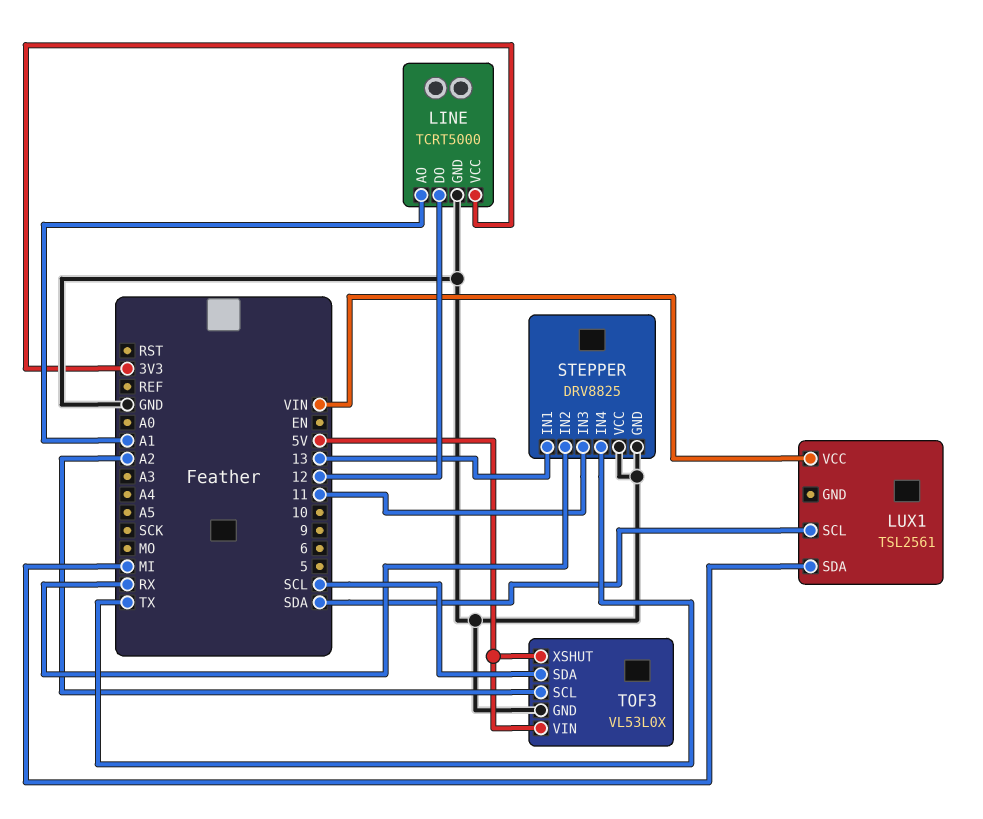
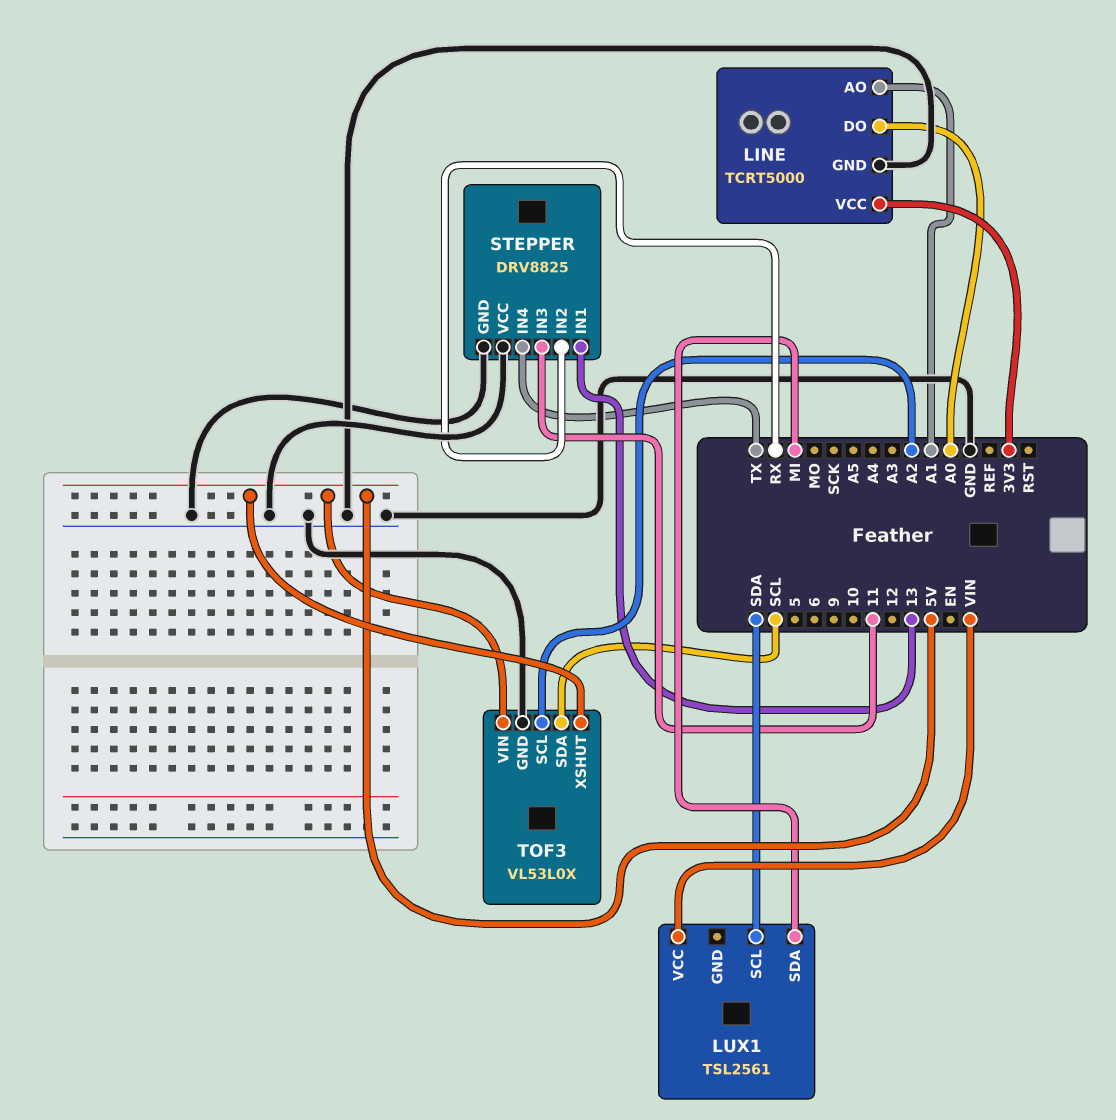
LINE pin DO: 12 -> A0

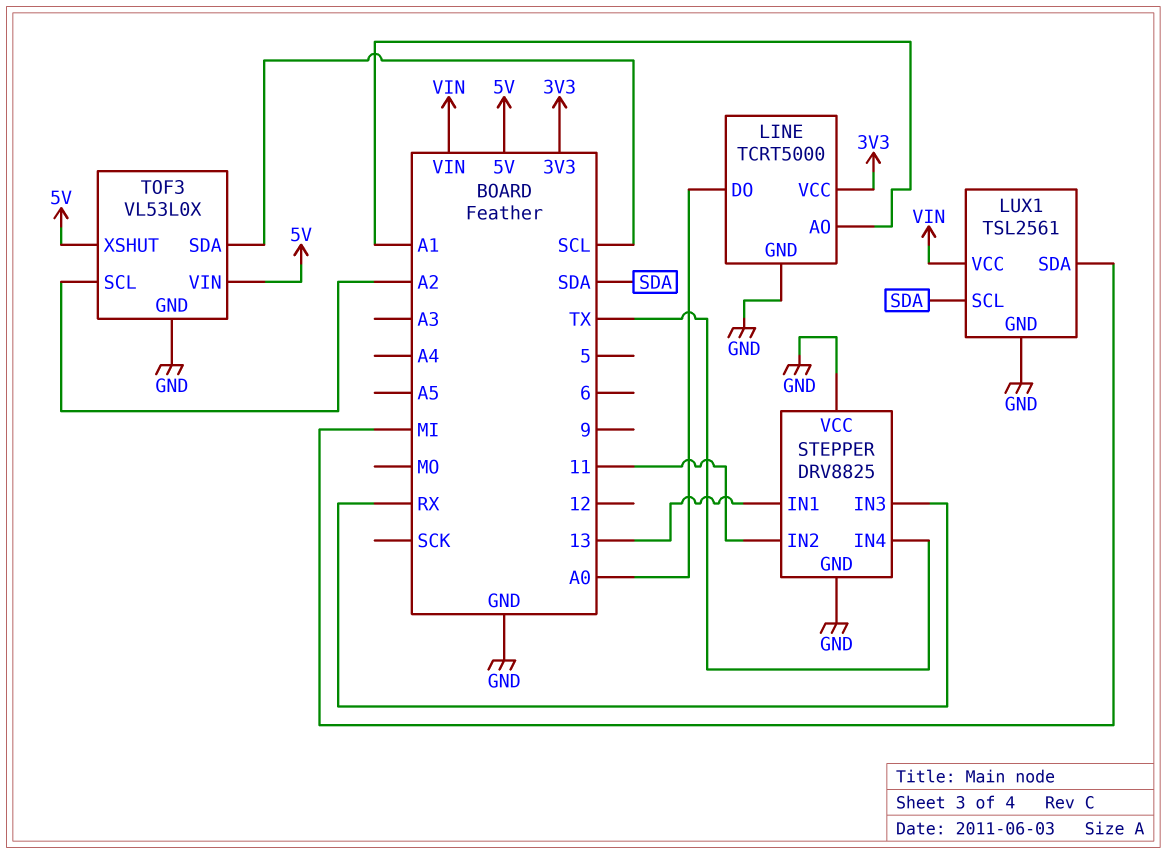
LUX1 pin GND: none -> GND
STEPPER pin IN2: RX -> 11
STEPPER pin IN3: 11 -> RX

